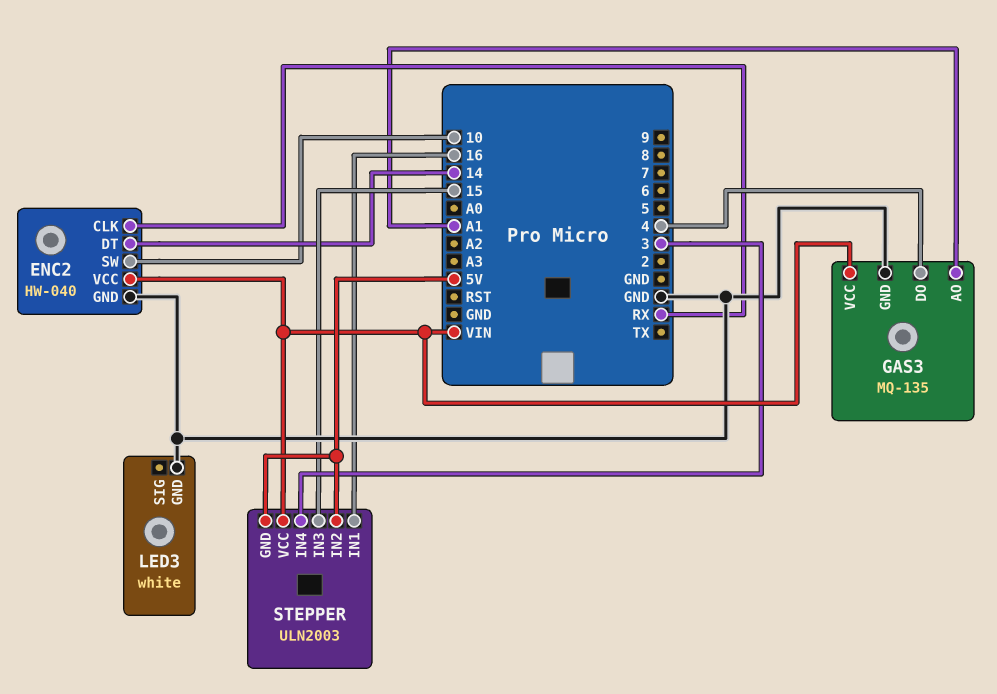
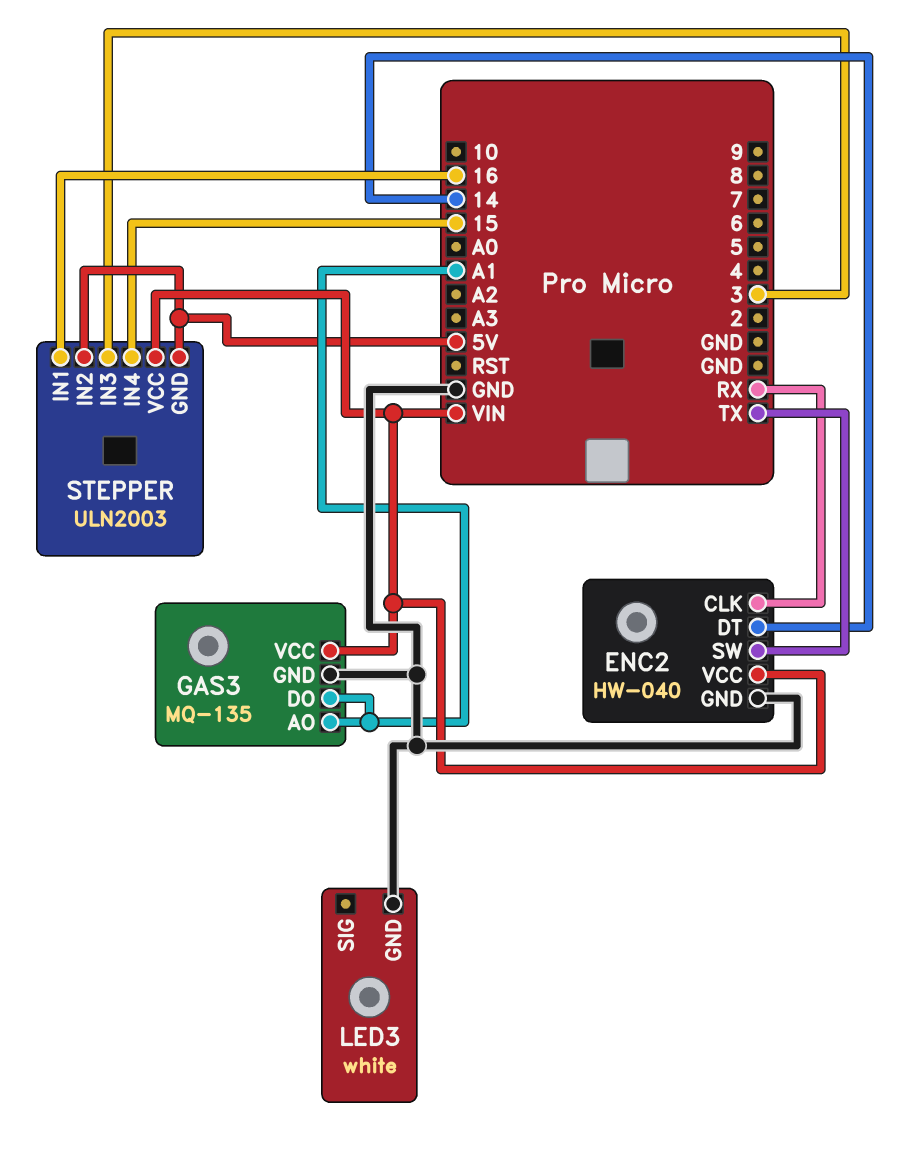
ENC2 pin SW: 10 -> TX
GAS3 pin DO: 4 -> A1
STEPPER pin IN3: 15 -> 3
STEPPER pin IN4: 3 -> 15

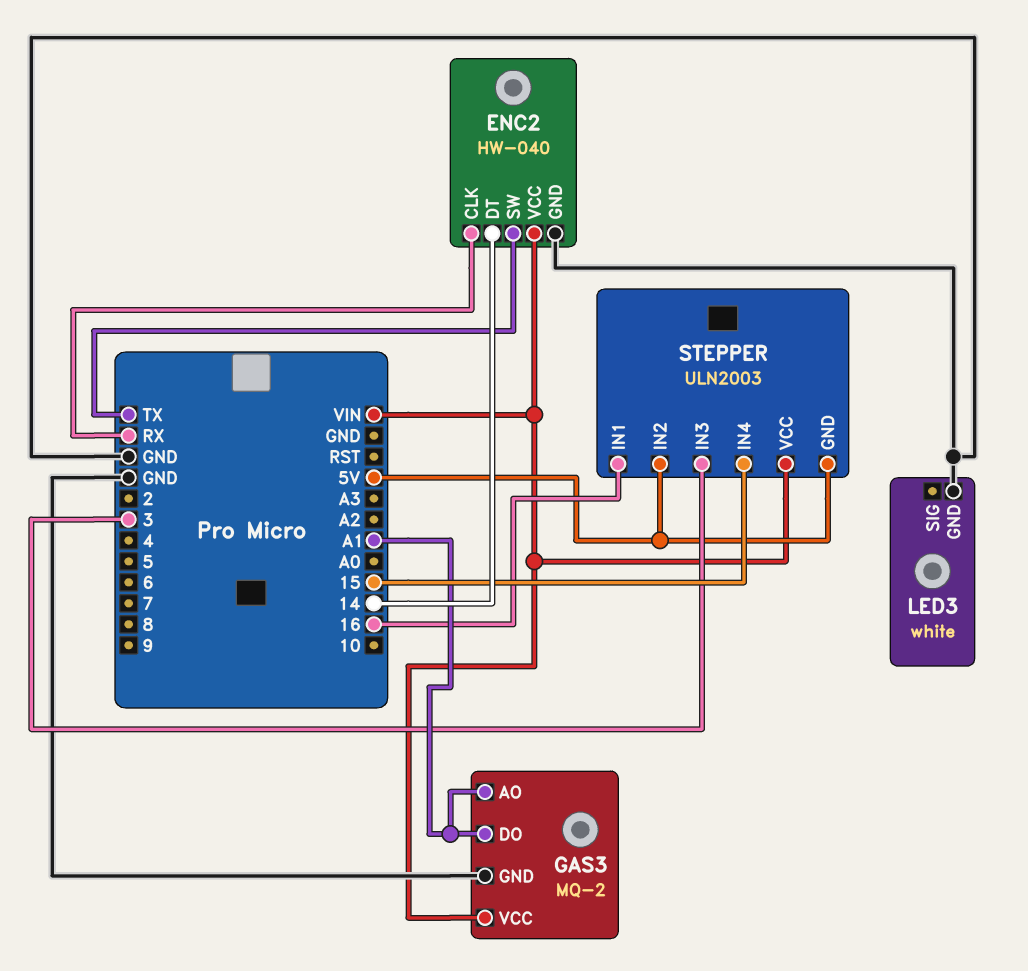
GAS3: MQ-135 -> MQ-2

